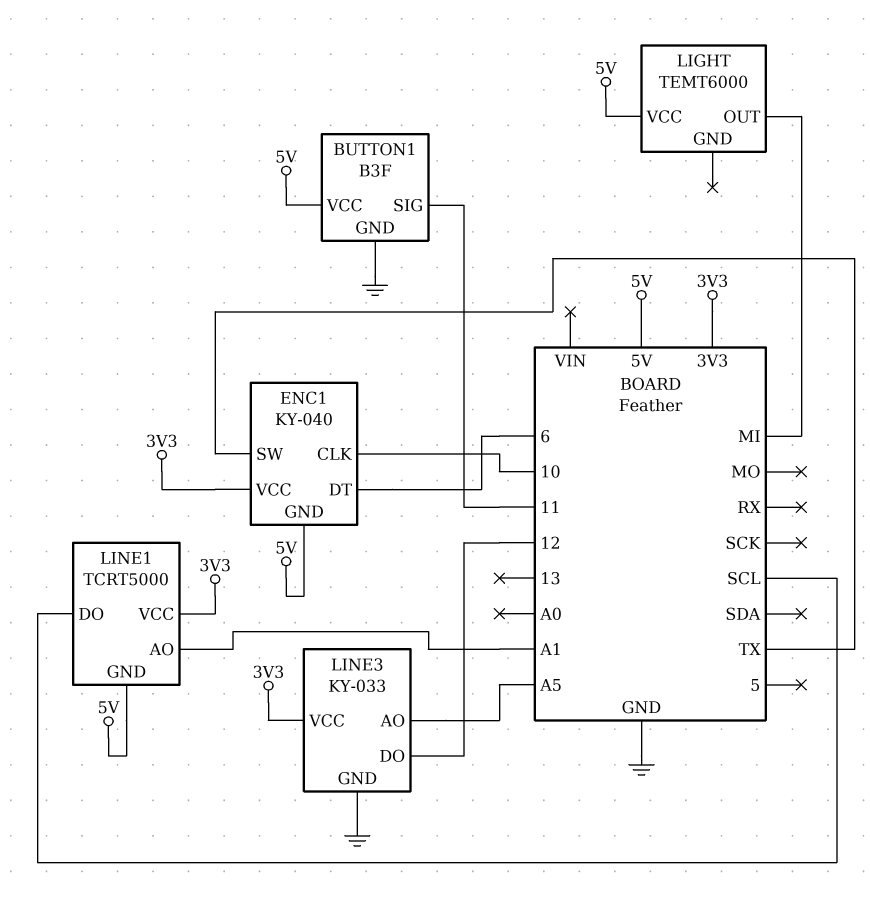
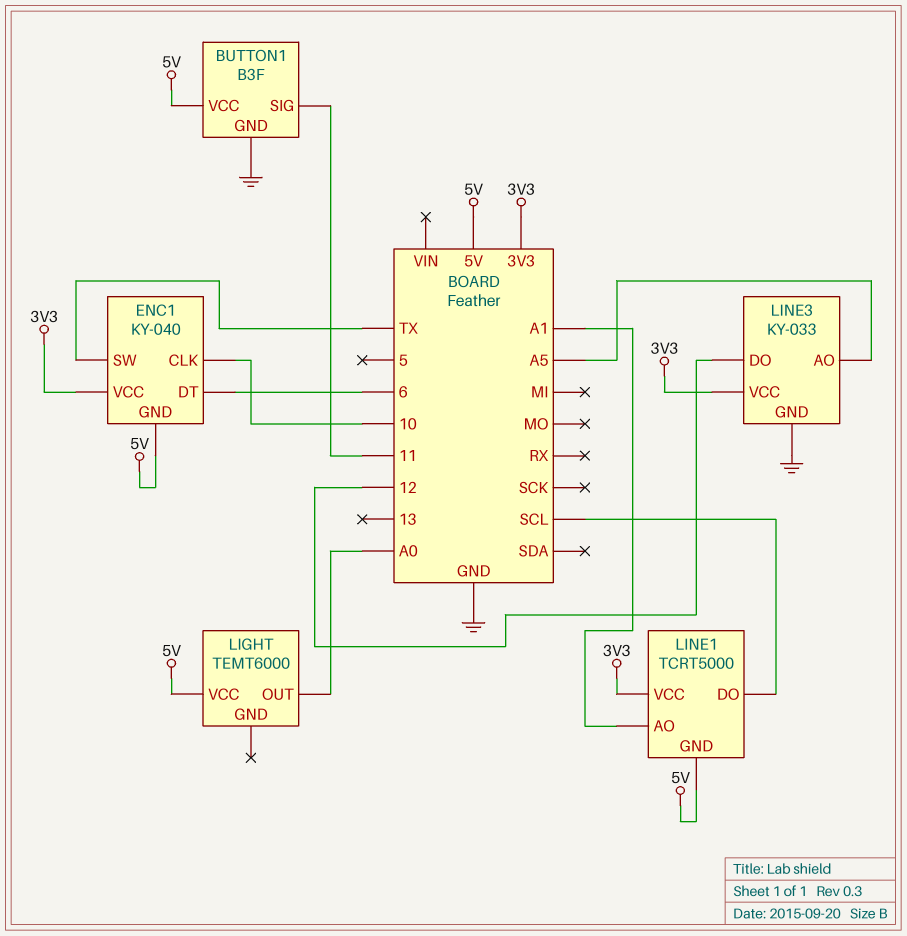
LIGHT pin OUT: MI -> A0

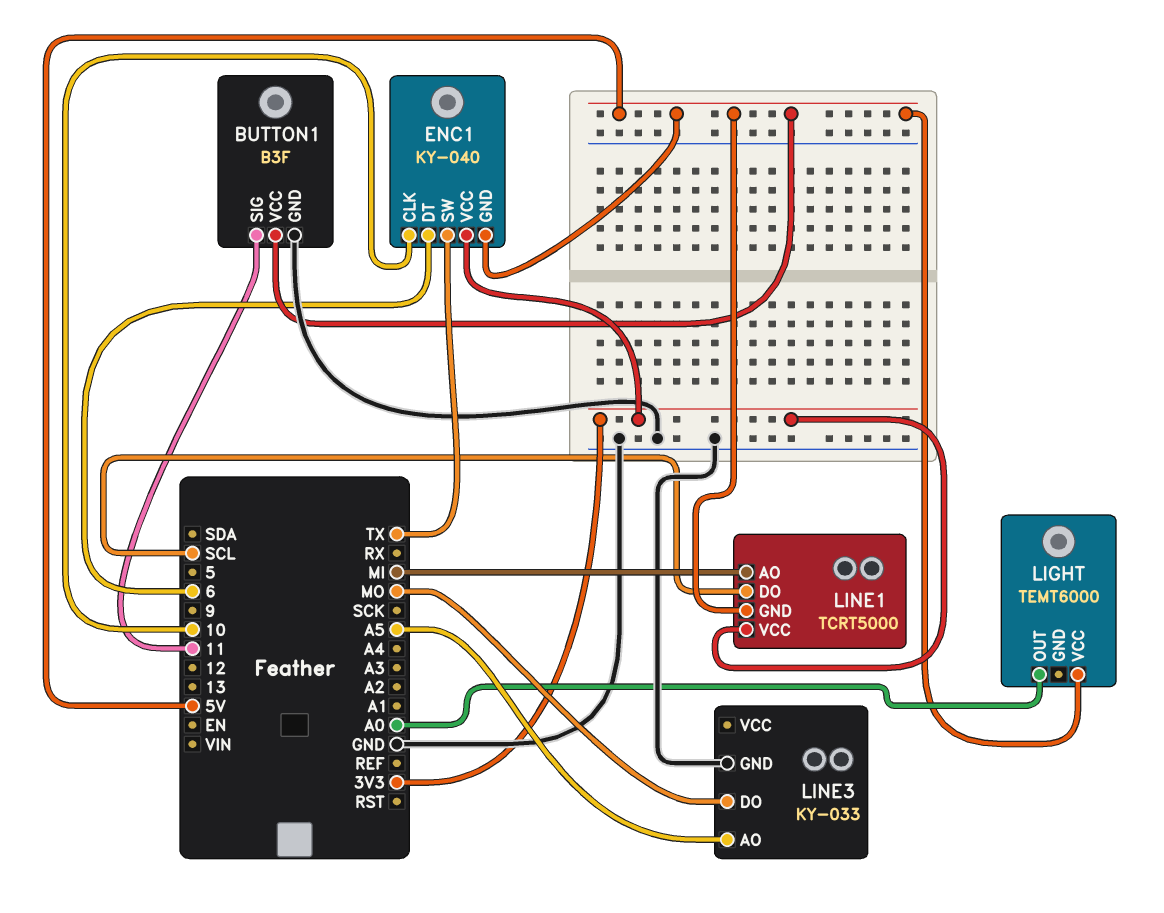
LINE1 pin AO: A1 -> MI
LINE3 pin DO: 12 -> MO
LINE3 pin VCC: 3V3 -> none

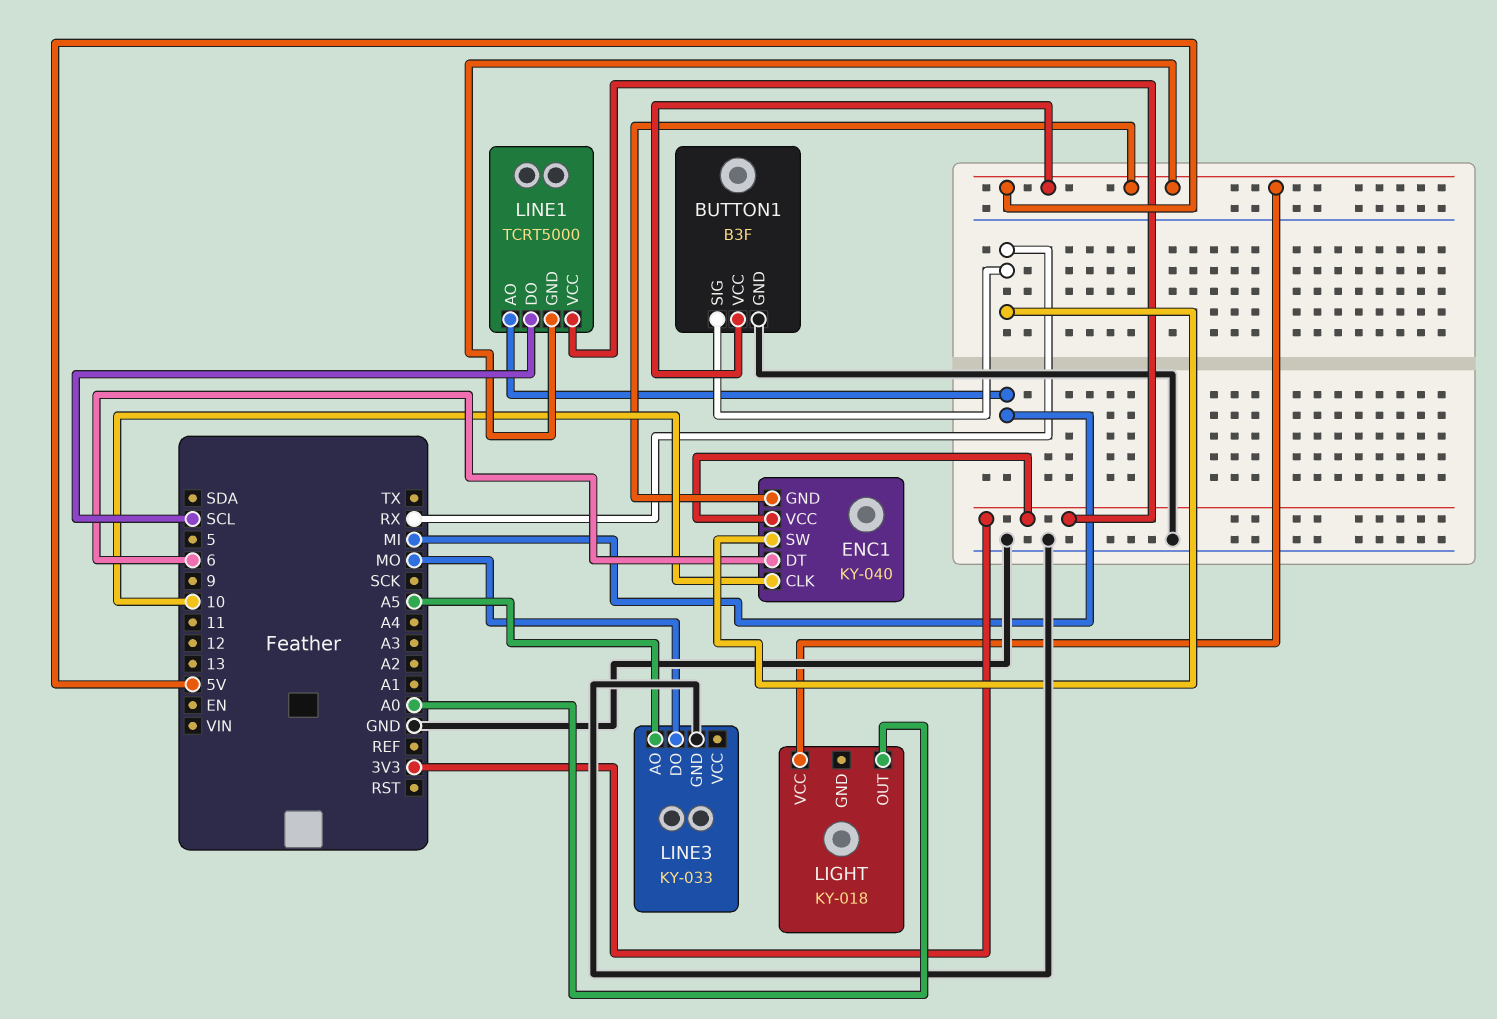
BUTTON1 pin SIG: 11 -> RX
ENC1 pin SW: TX -> RX
LIGHT: TEMT6000 -> KY-018

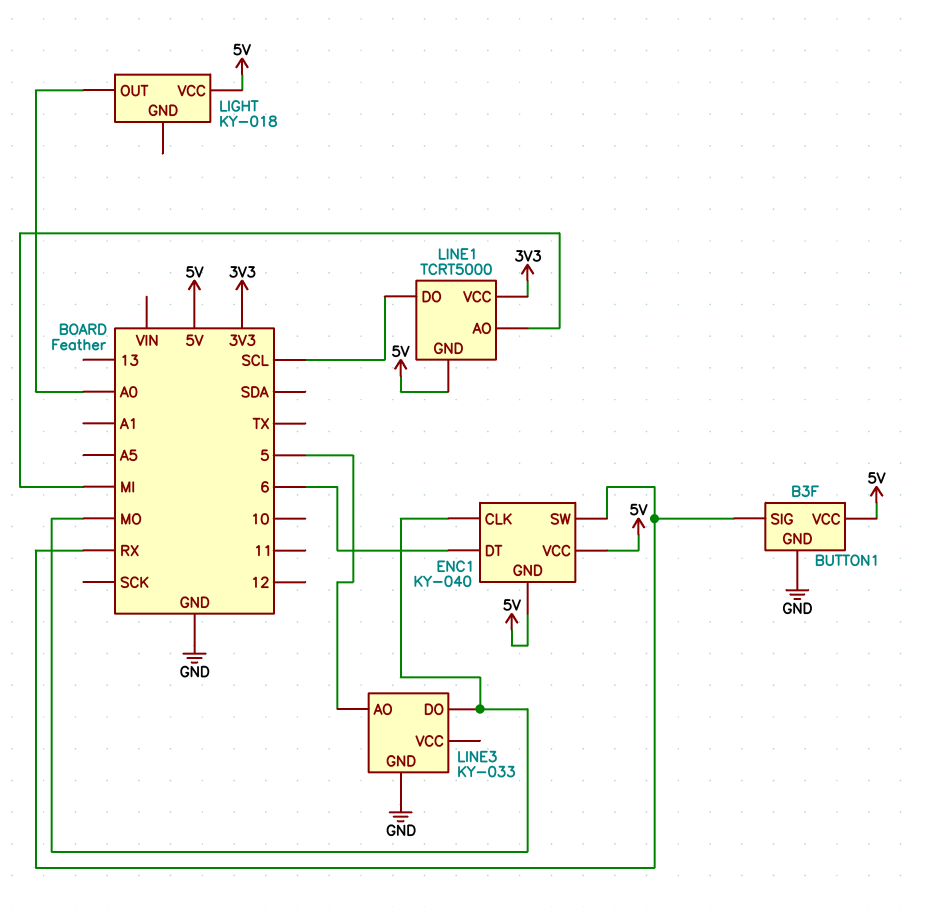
ENC1 pin CLK: 10 -> MO
ENC1 pin VCC: 3V3 -> 5V
LINE3 pin AO: A5 -> 5

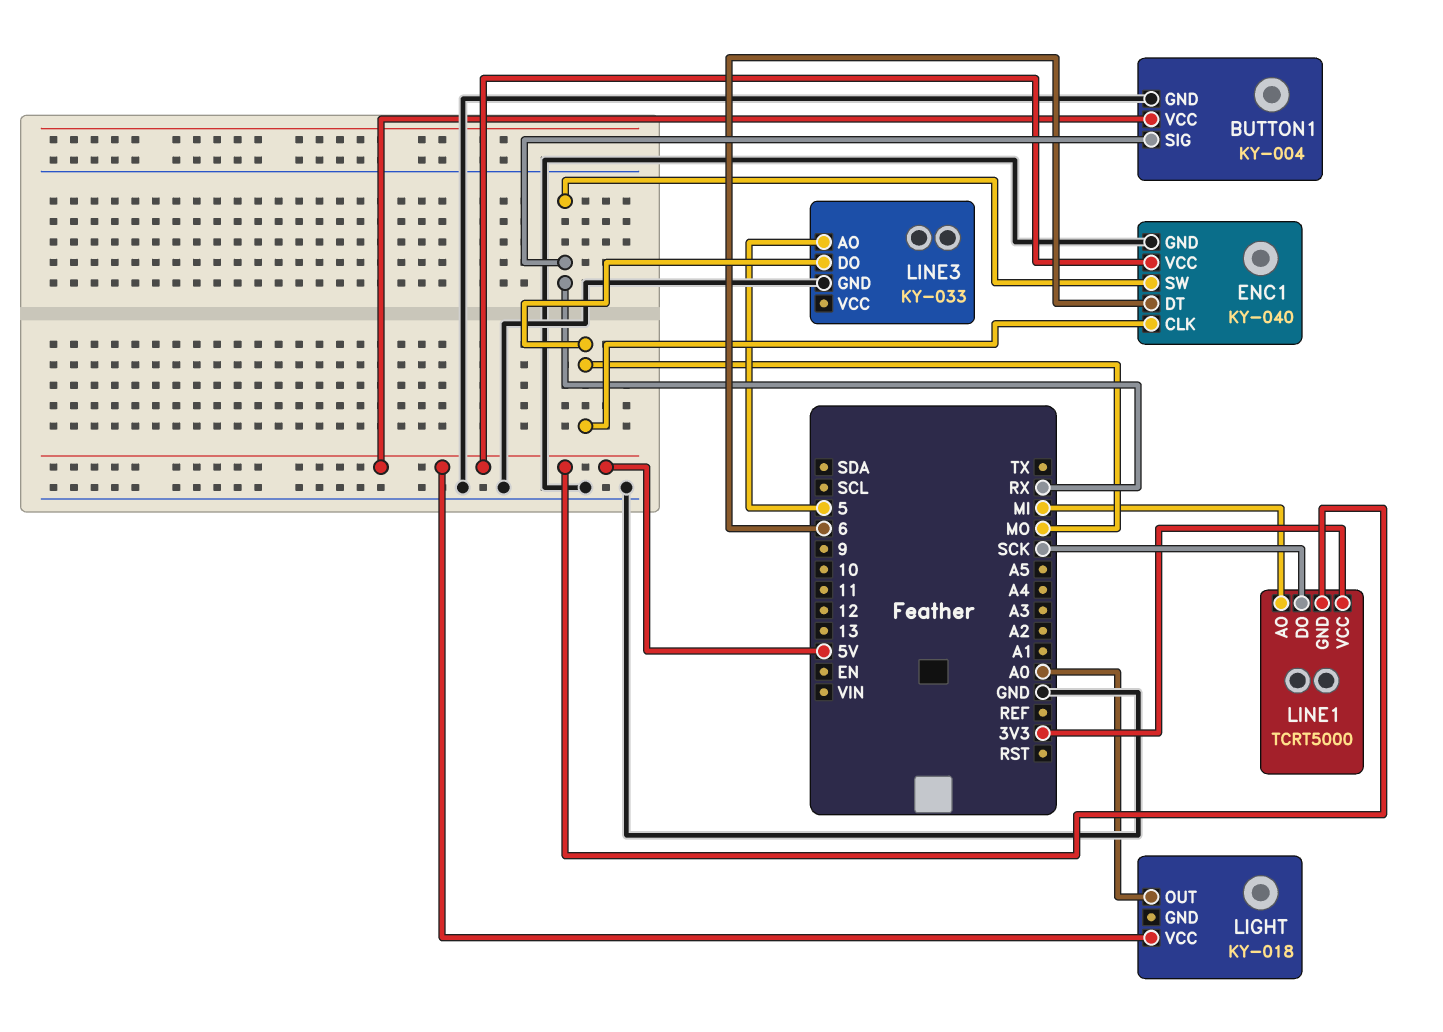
BUTTON1: B3F -> KY-004
ENC1 pin GND: 5V -> GND
LINE1 pin DO: SCL -> SCK

